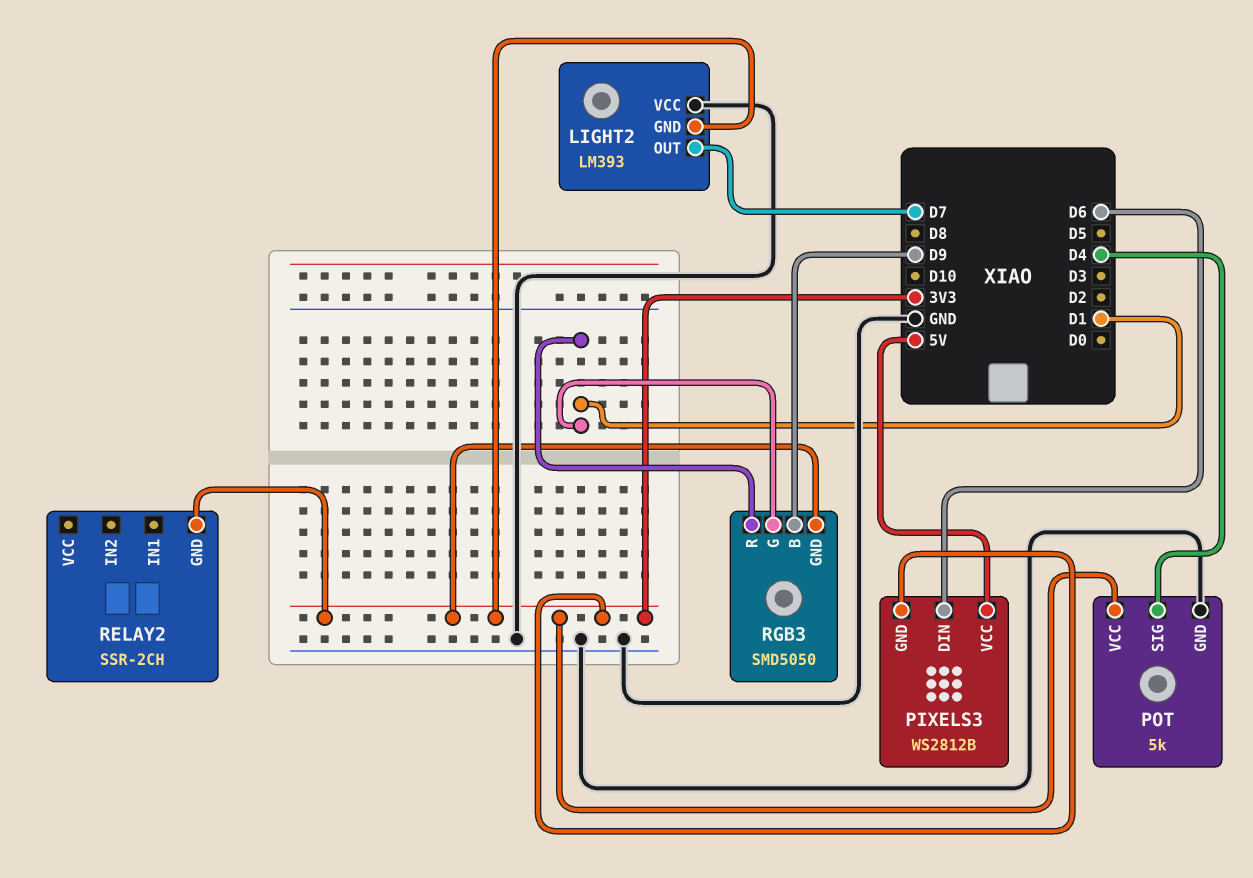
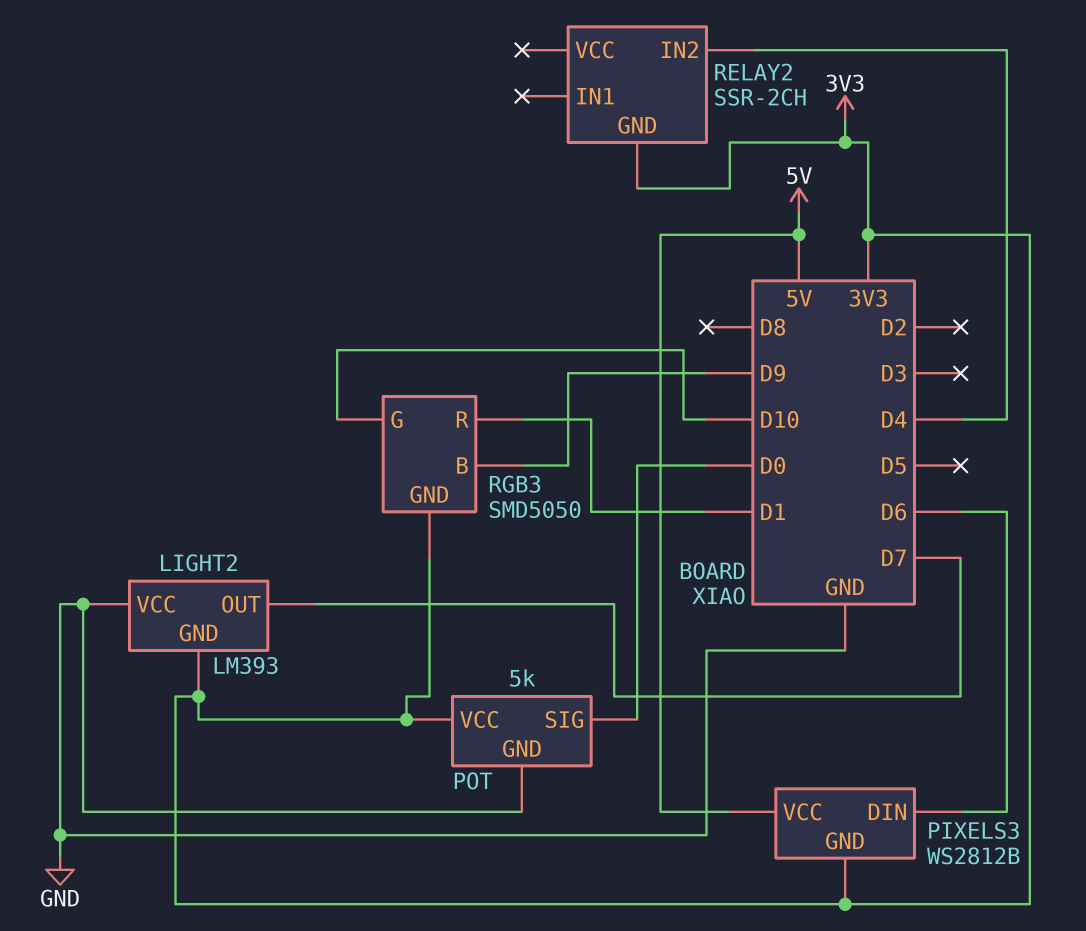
POT pin SIG: D4 -> D0
RELAY2 pin IN2: none -> D4
RGB3 pin G: D1 -> D10

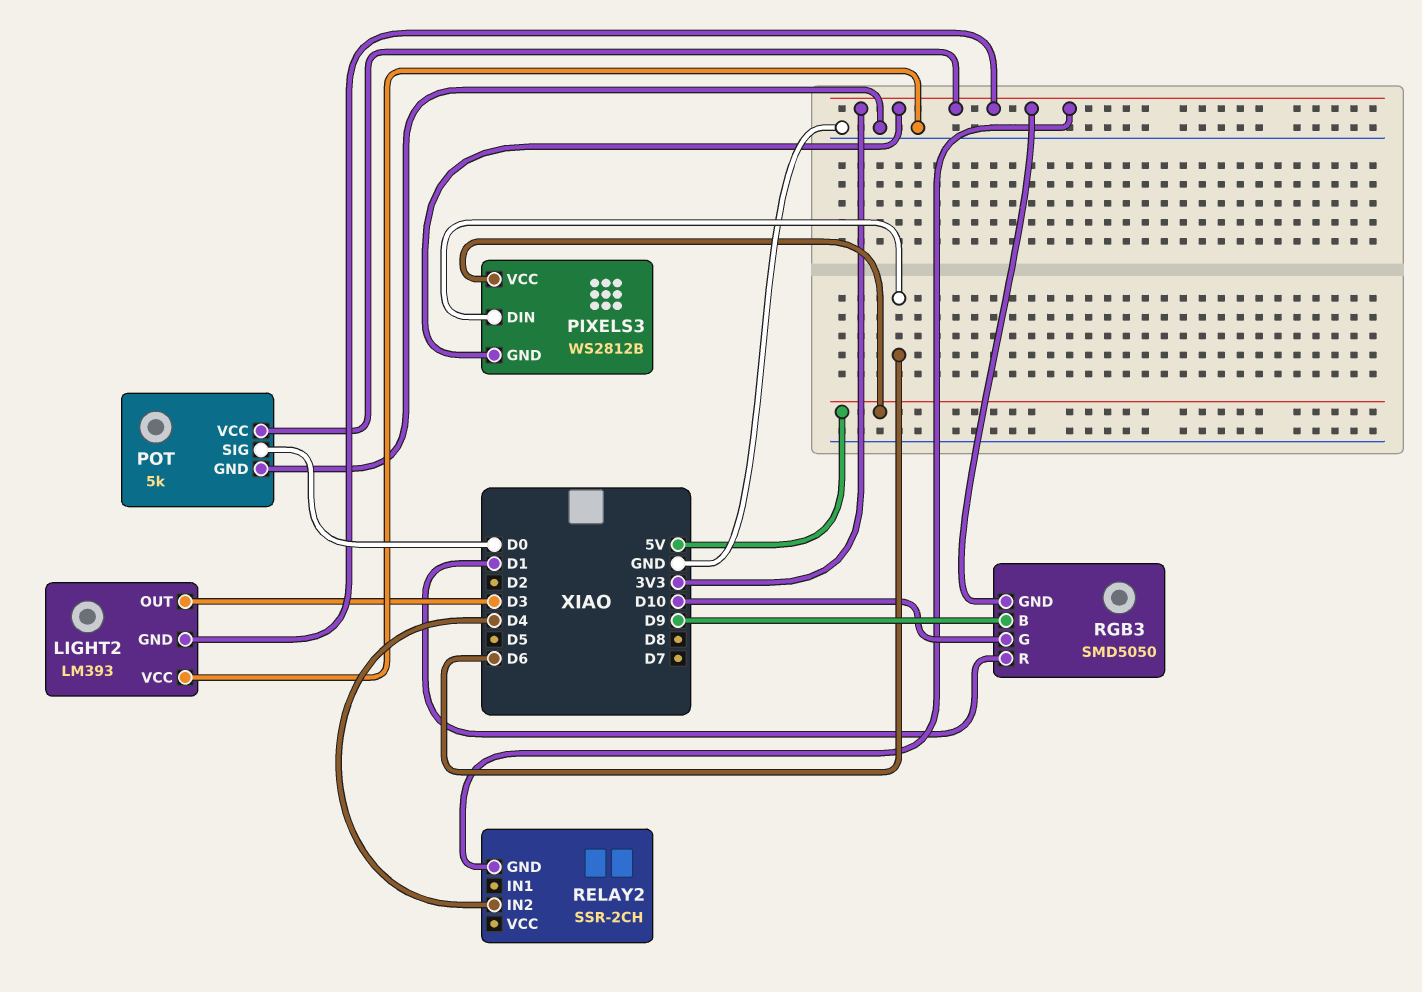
LIGHT2 pin OUT: D7 -> D3

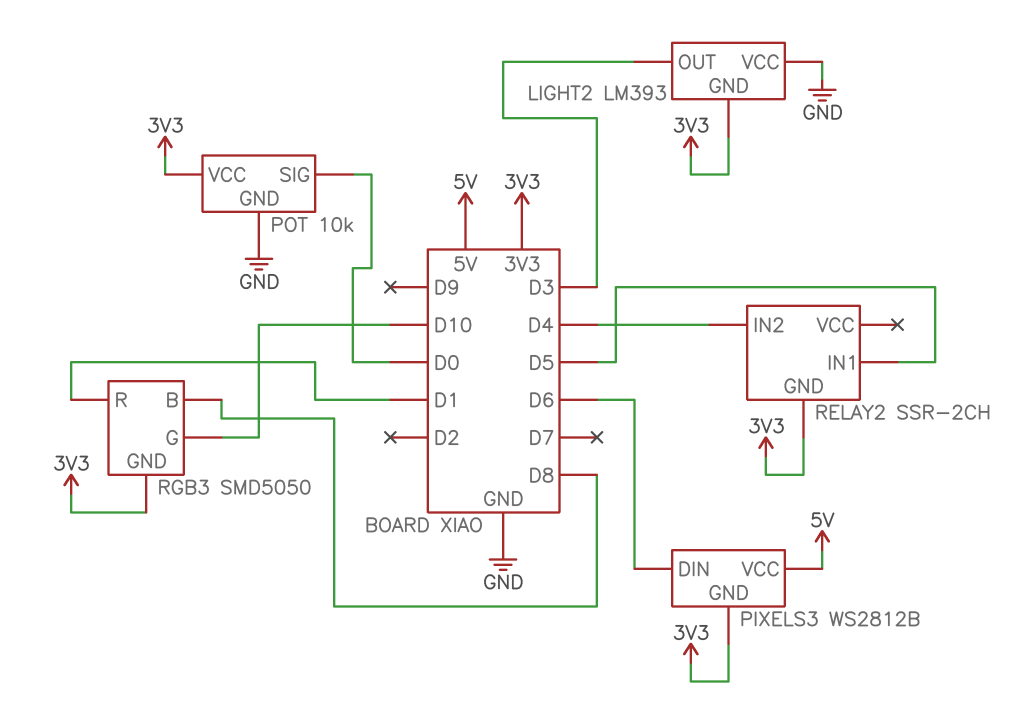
POT: 5k -> 10k
RELAY2 pin IN1: none -> D5
RGB3 pin B: D9 -> D8

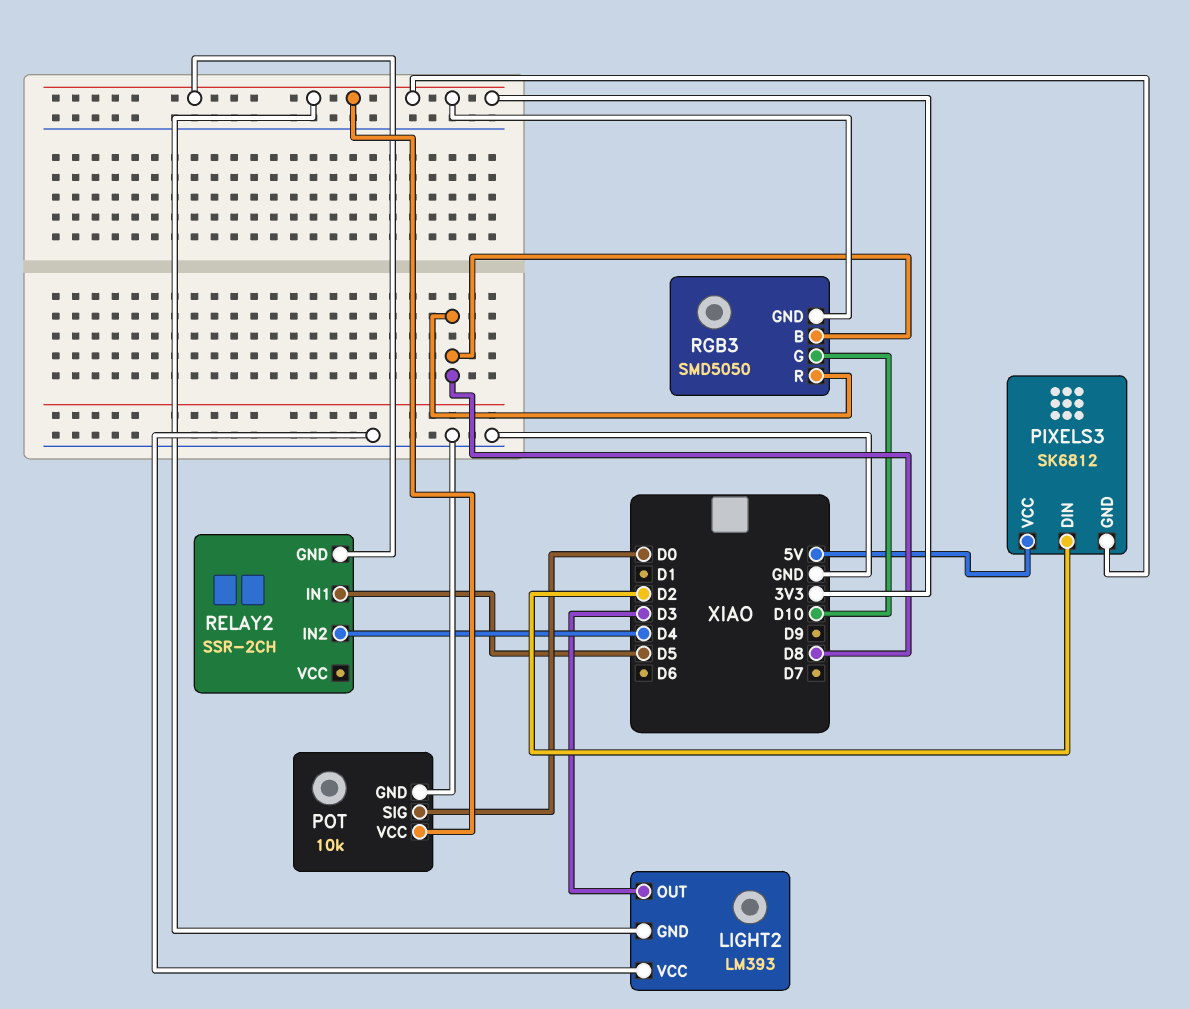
PIXELS3: WS2812B -> SK6812
PIXELS3 pin DIN: D6 -> D2
RGB3 pin R: D1 -> D8

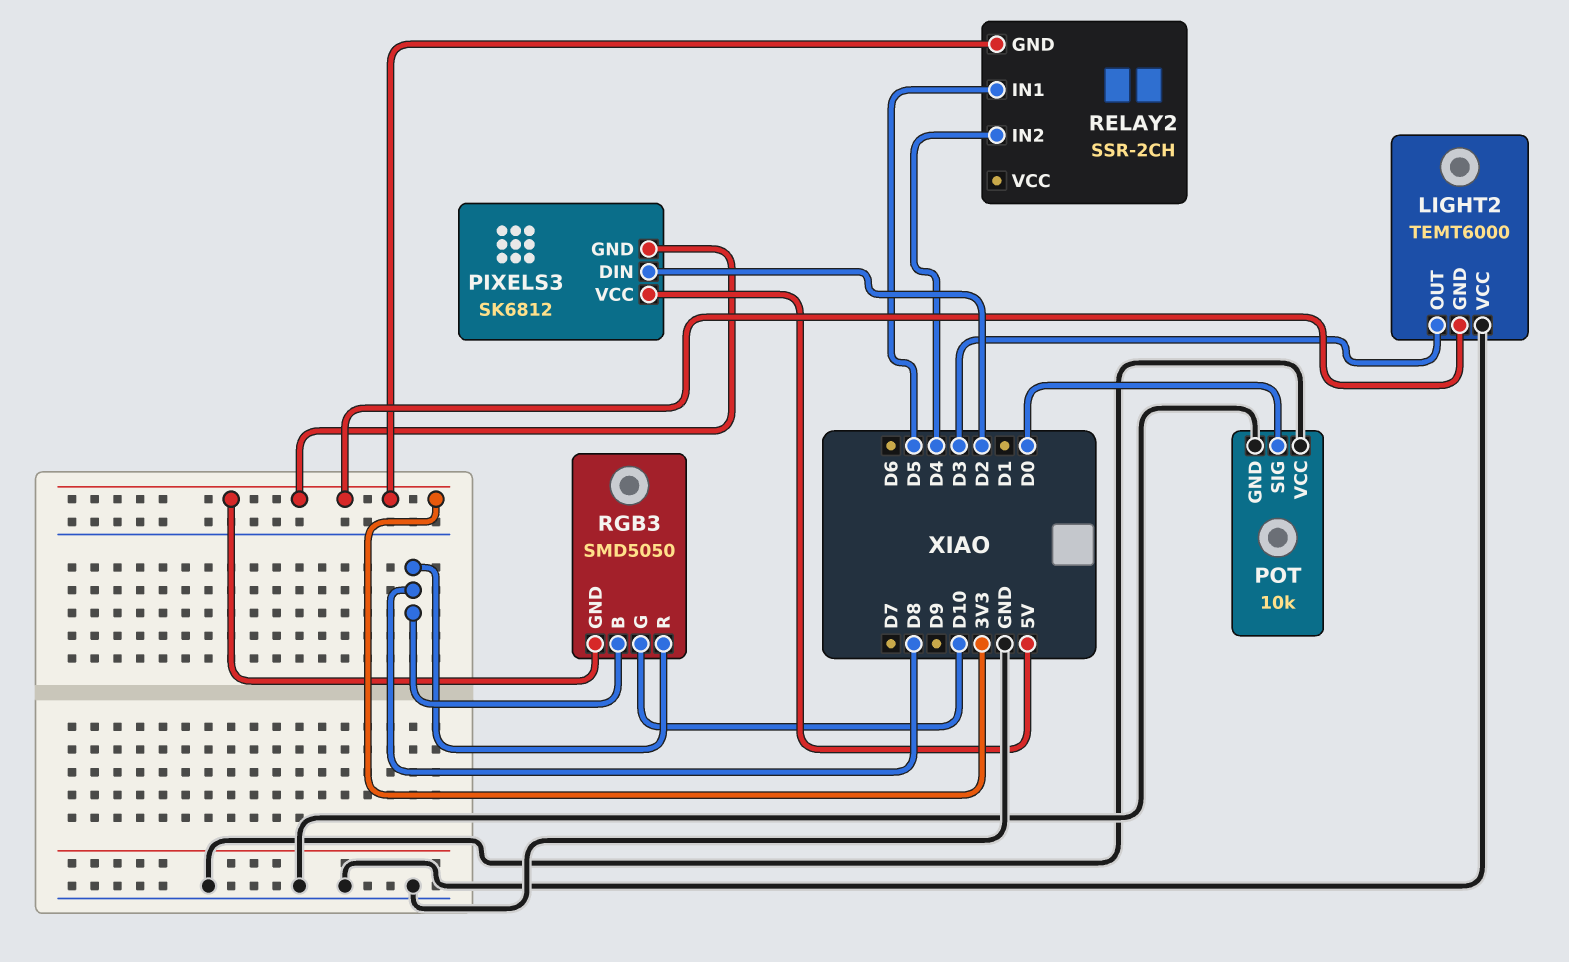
LIGHT2: LM393 -> TEMT6000
POT pin VCC: 3V3 -> GND

